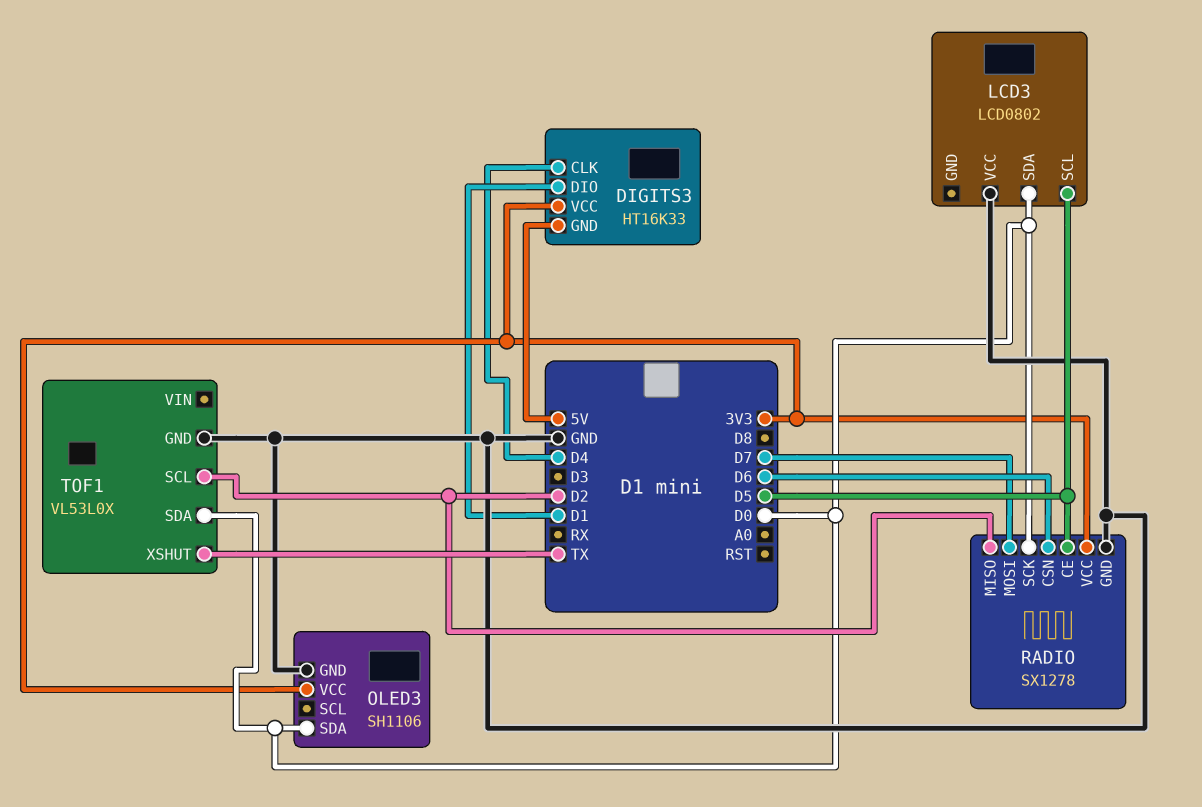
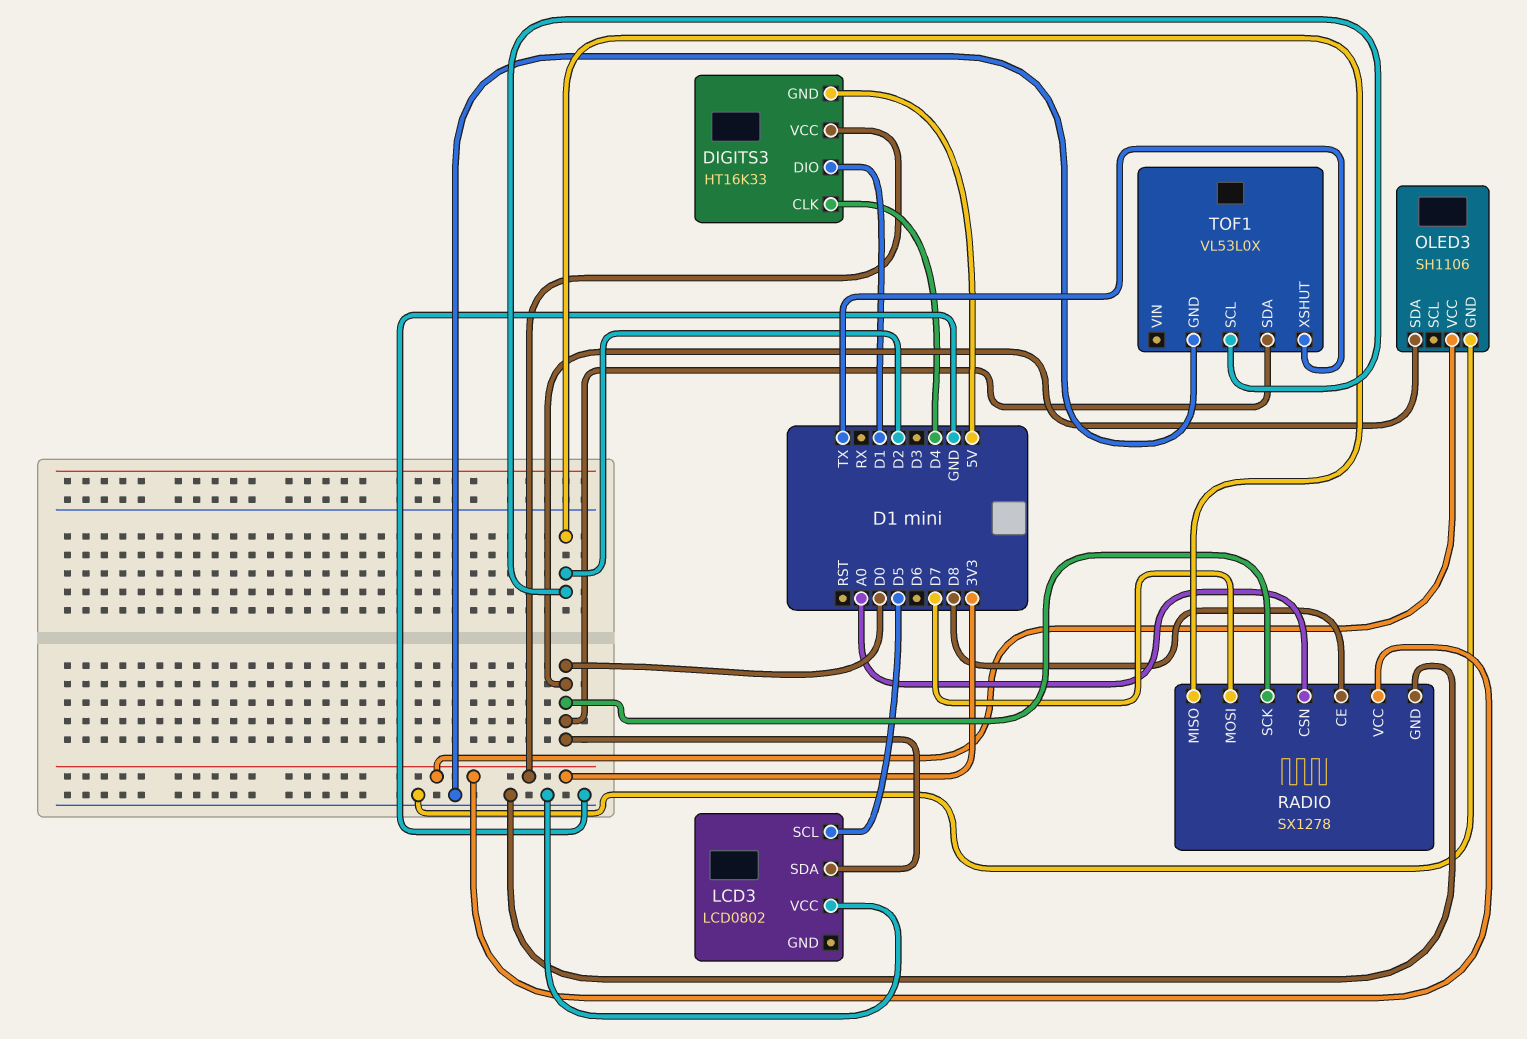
RADIO pin CE: D5 -> D8
RADIO pin CSN: D6 -> A0

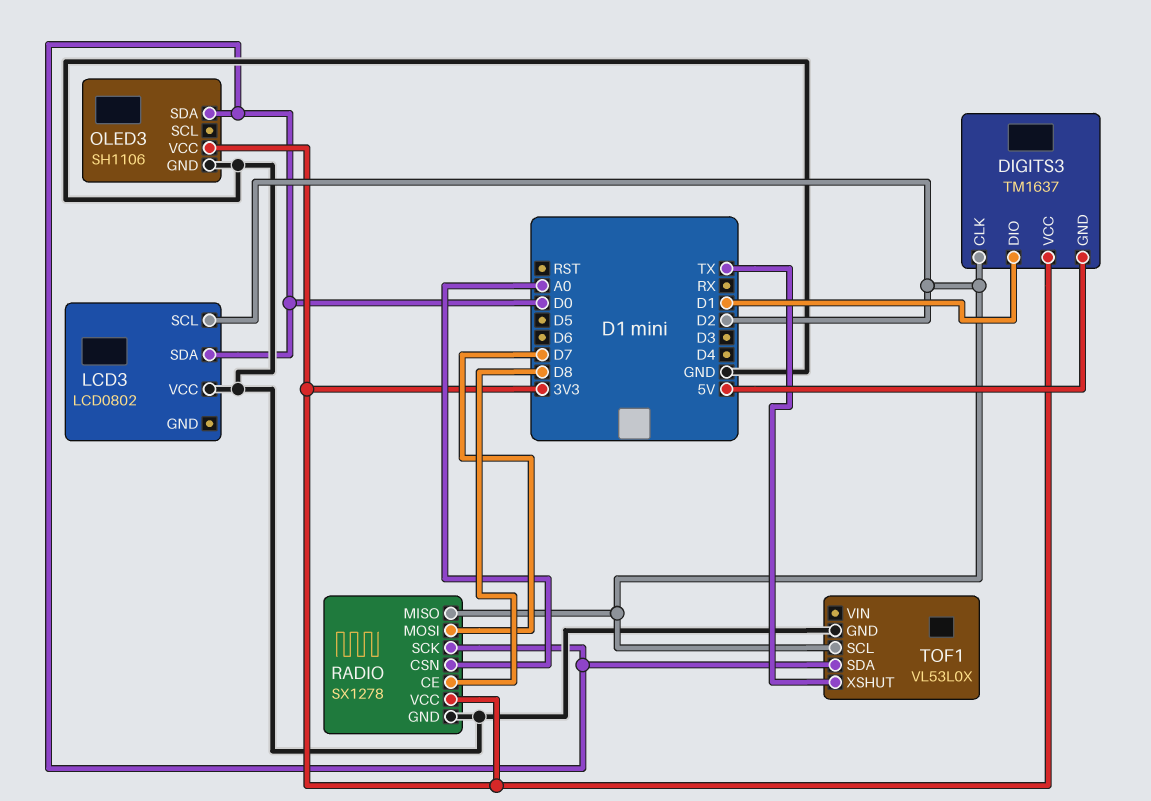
DIGITS3: HT16K33 -> TM1637
DIGITS3 pin CLK: D4 -> D2
LCD3 pin SCL: D5 -> D2

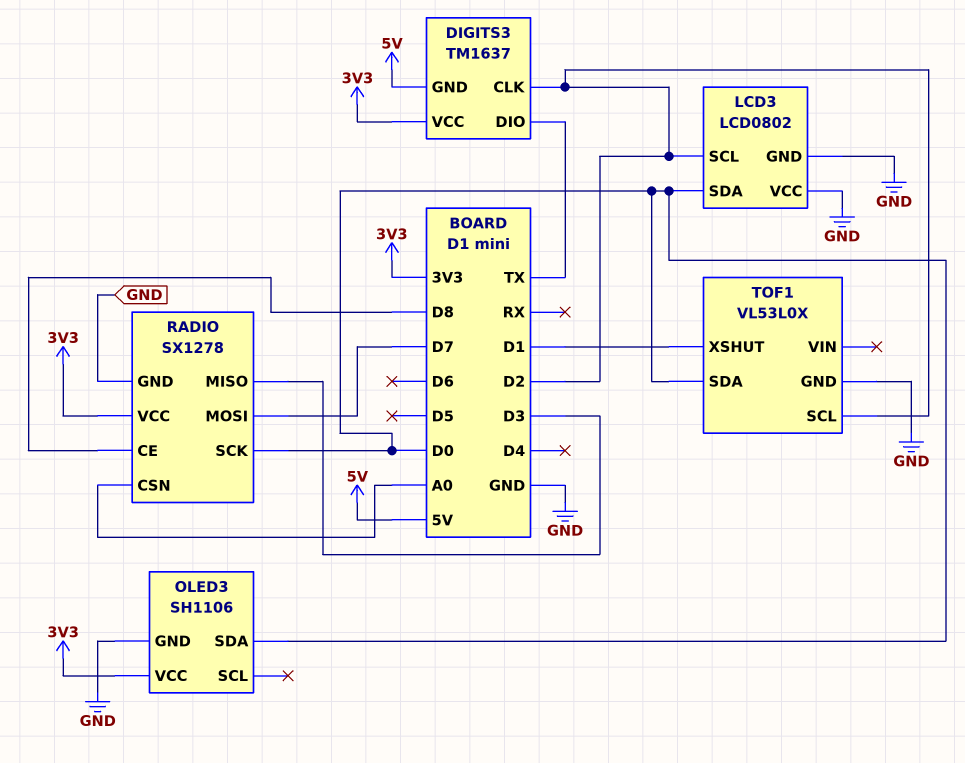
DIGITS3 pin DIO: D1 -> TX
LCD3 pin GND: none -> GND
RADIO pin MISO: D2 -> D3
TOF1 pin XSHUT: TX -> D1

